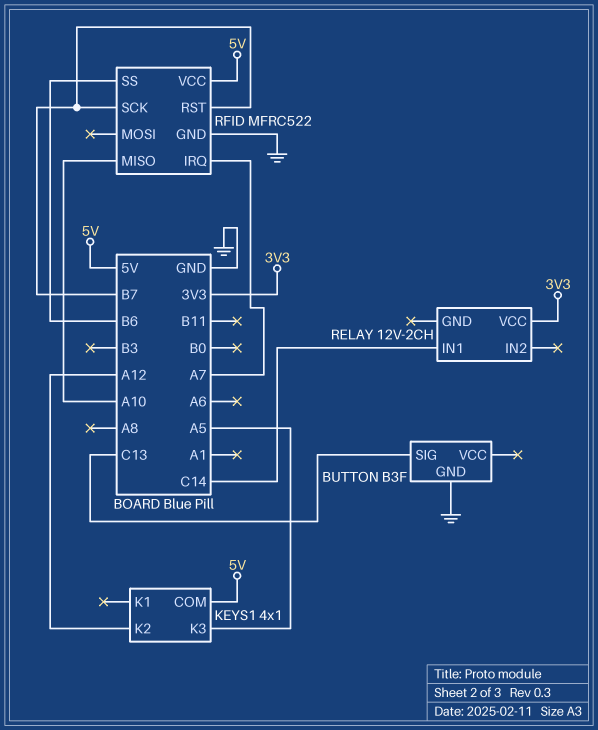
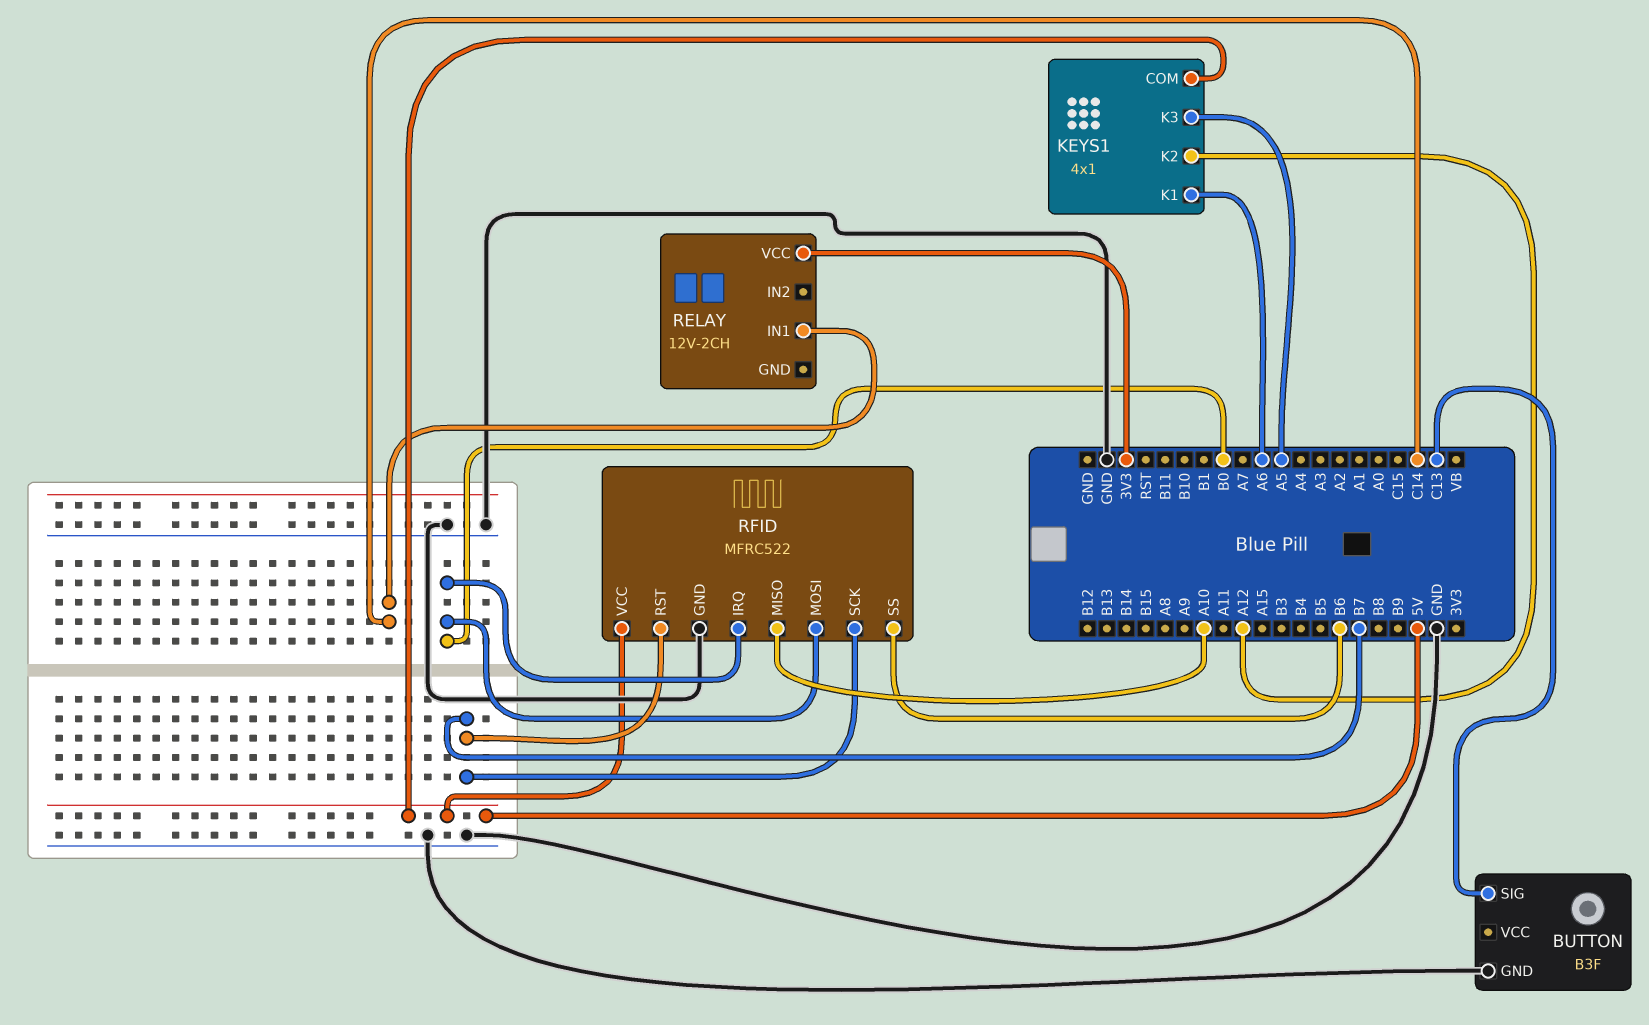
KEYS1 pin K1: none -> A6
RFID pin IRQ: A7 -> B0
RFID pin MOSI: none -> B0

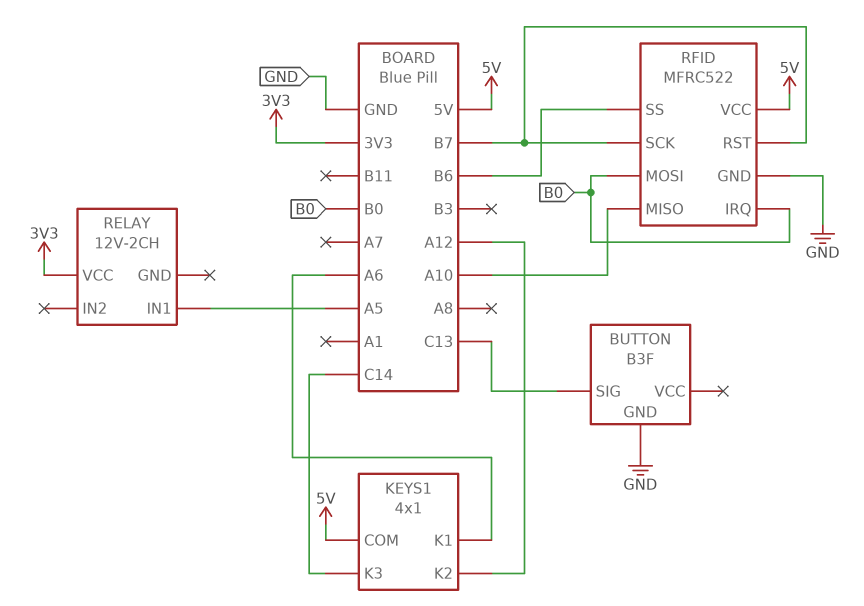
KEYS1 pin K3: A5 -> C14
RELAY pin IN1: C14 -> A5

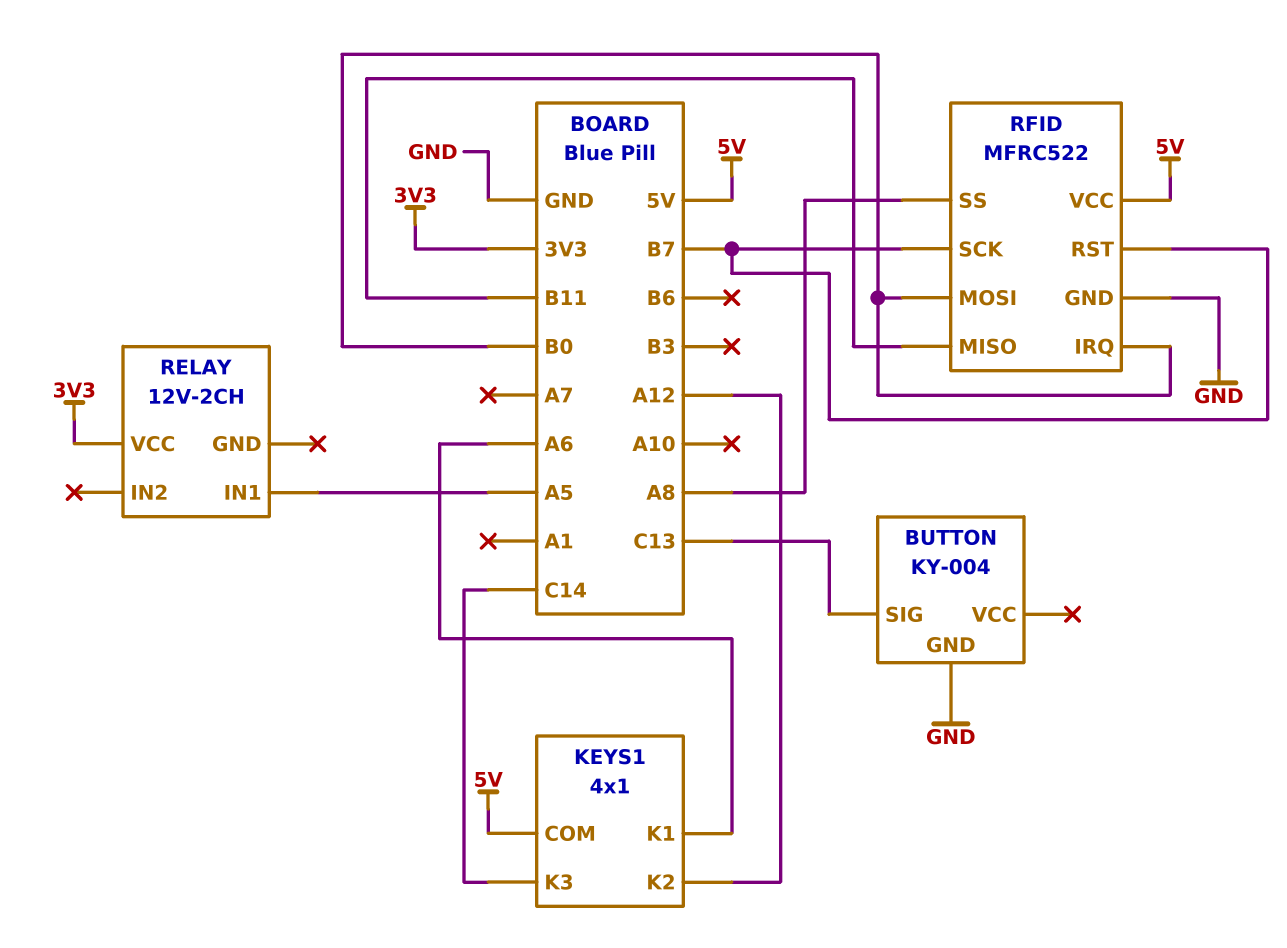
BUTTON: B3F -> KY-004
RFID pin MISO: A10 -> B11
RFID pin SS: B6 -> A8

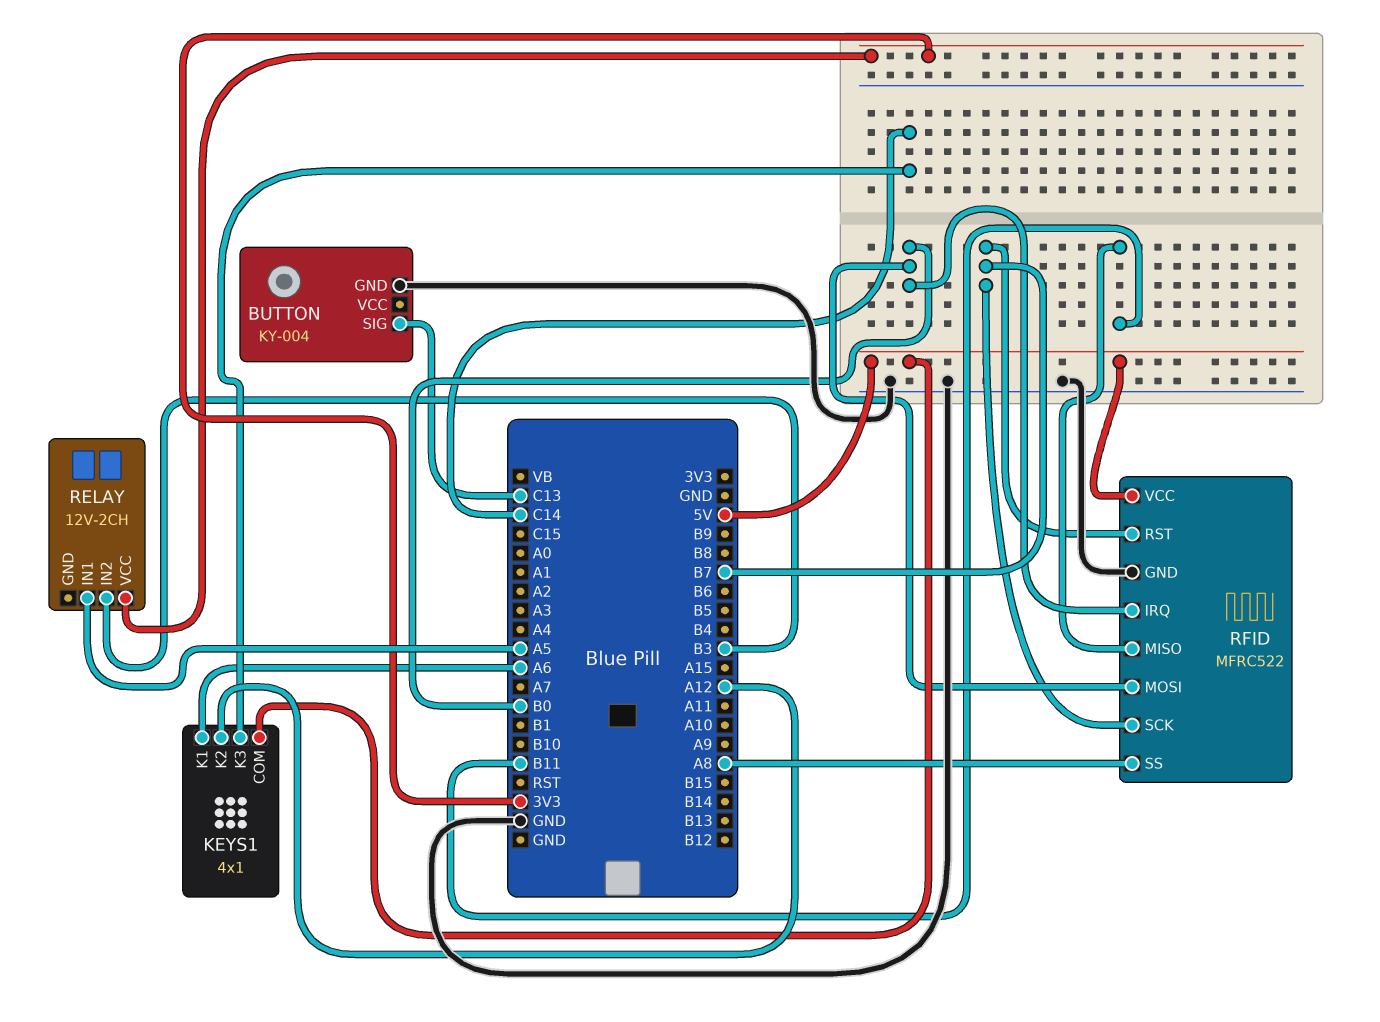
RELAY pin IN2: none -> B3

